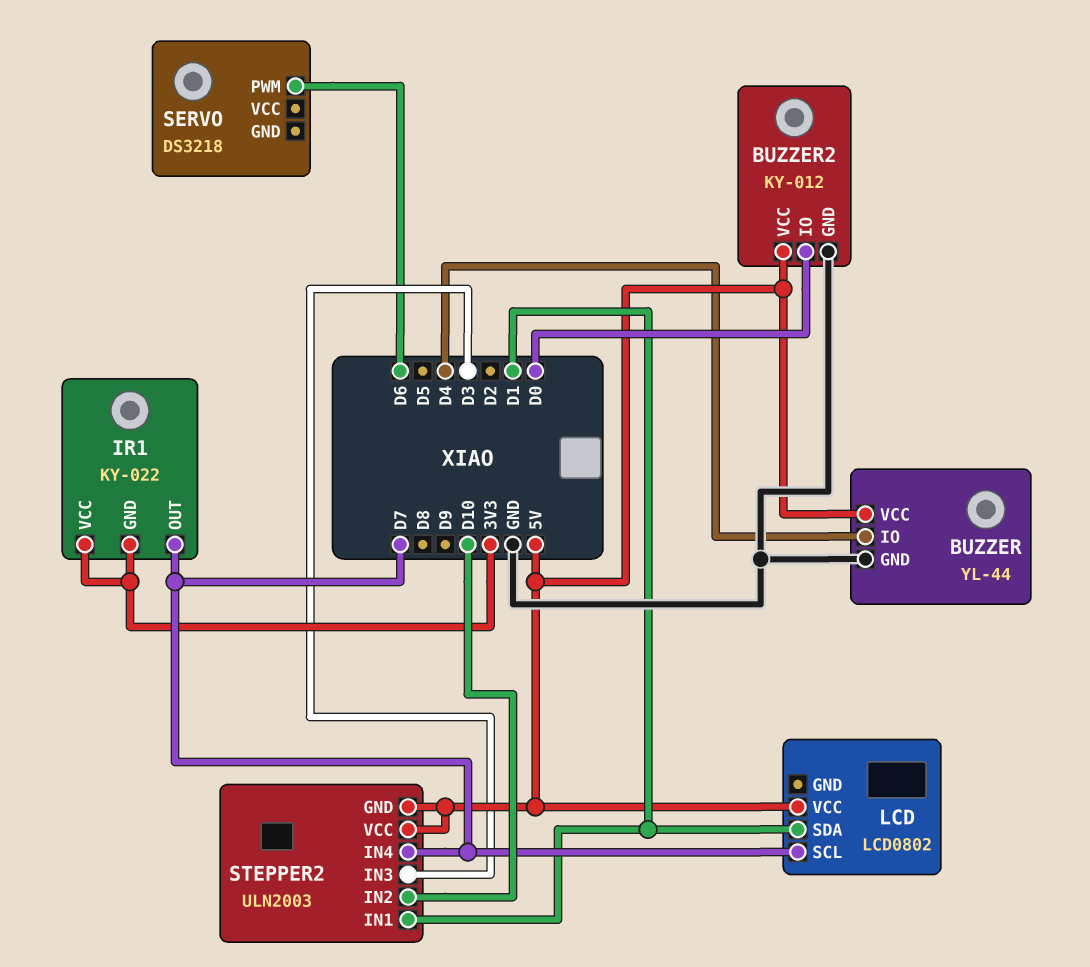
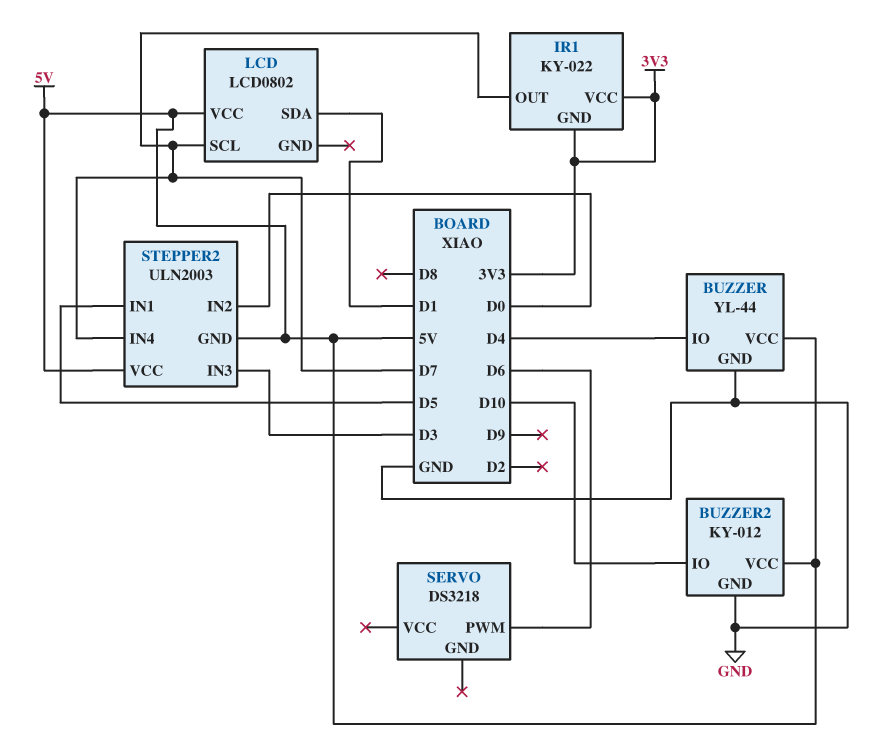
BUZZER2 pin IO: D0 -> D10
STEPPER2 pin IN1: D1 -> D5
STEPPER2 pin IN2: D10 -> D0

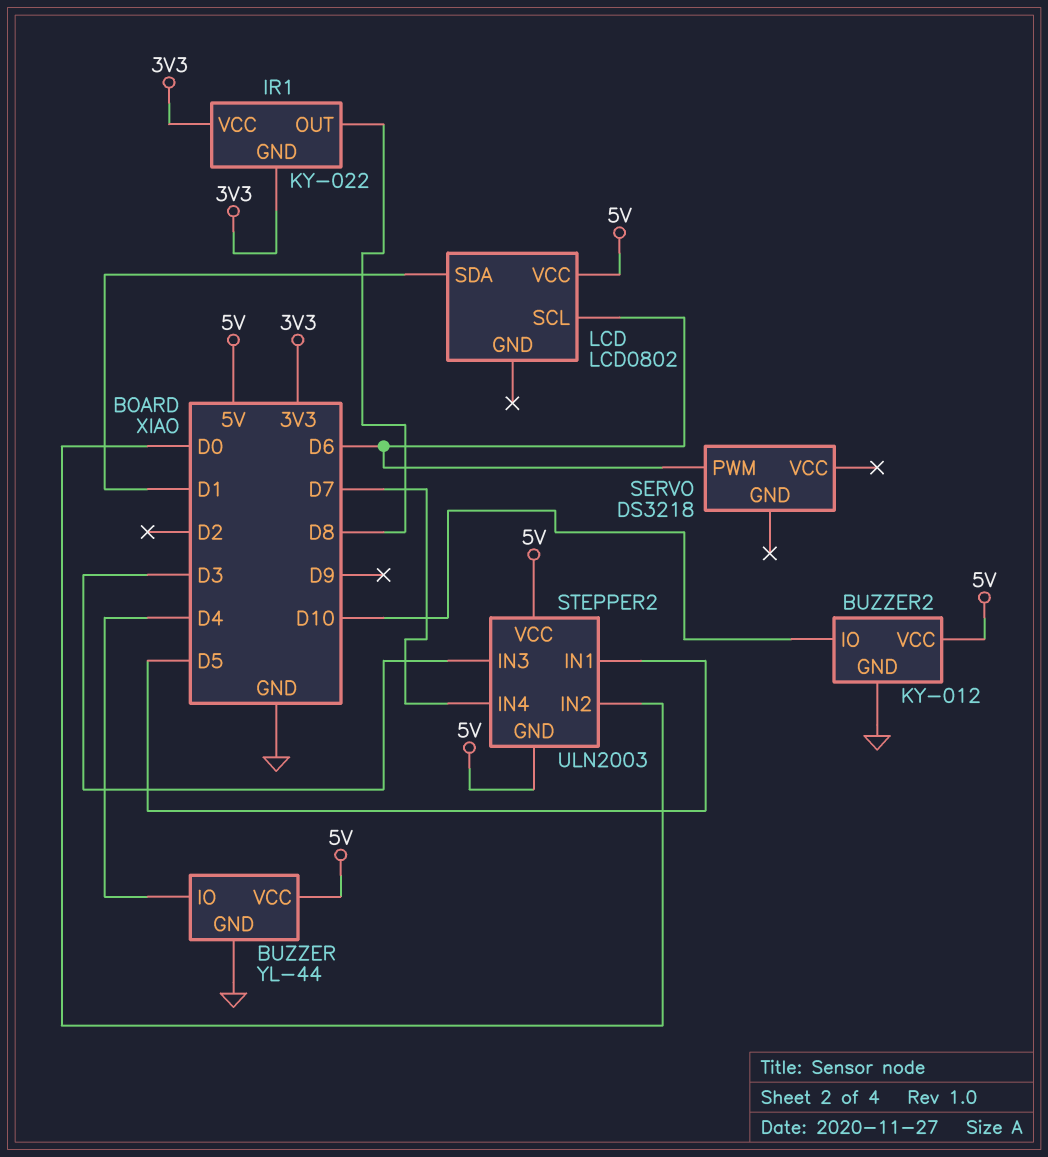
IR1 pin OUT: D7 -> D8
LCD pin SCL: D7 -> D6

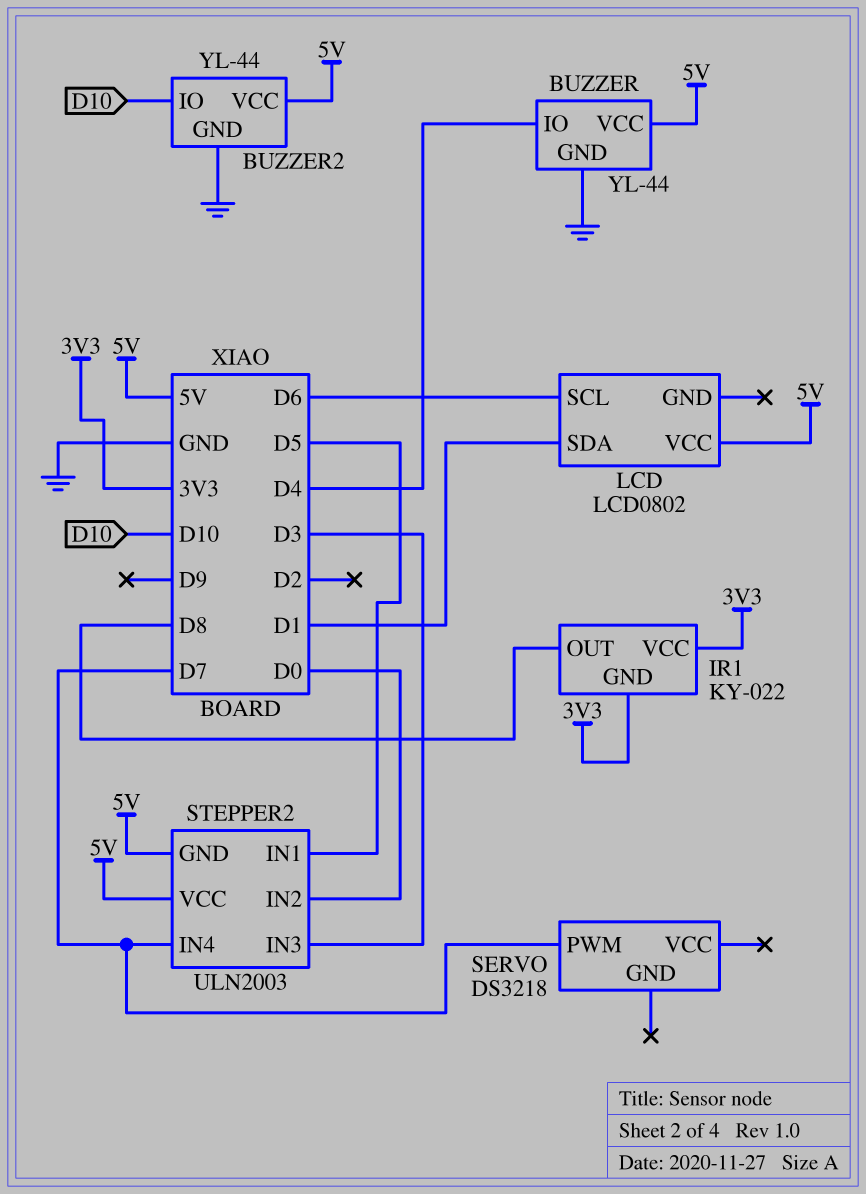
BUZZER2: KY-012 -> YL-44
SERVO pin PWM: D6 -> D7

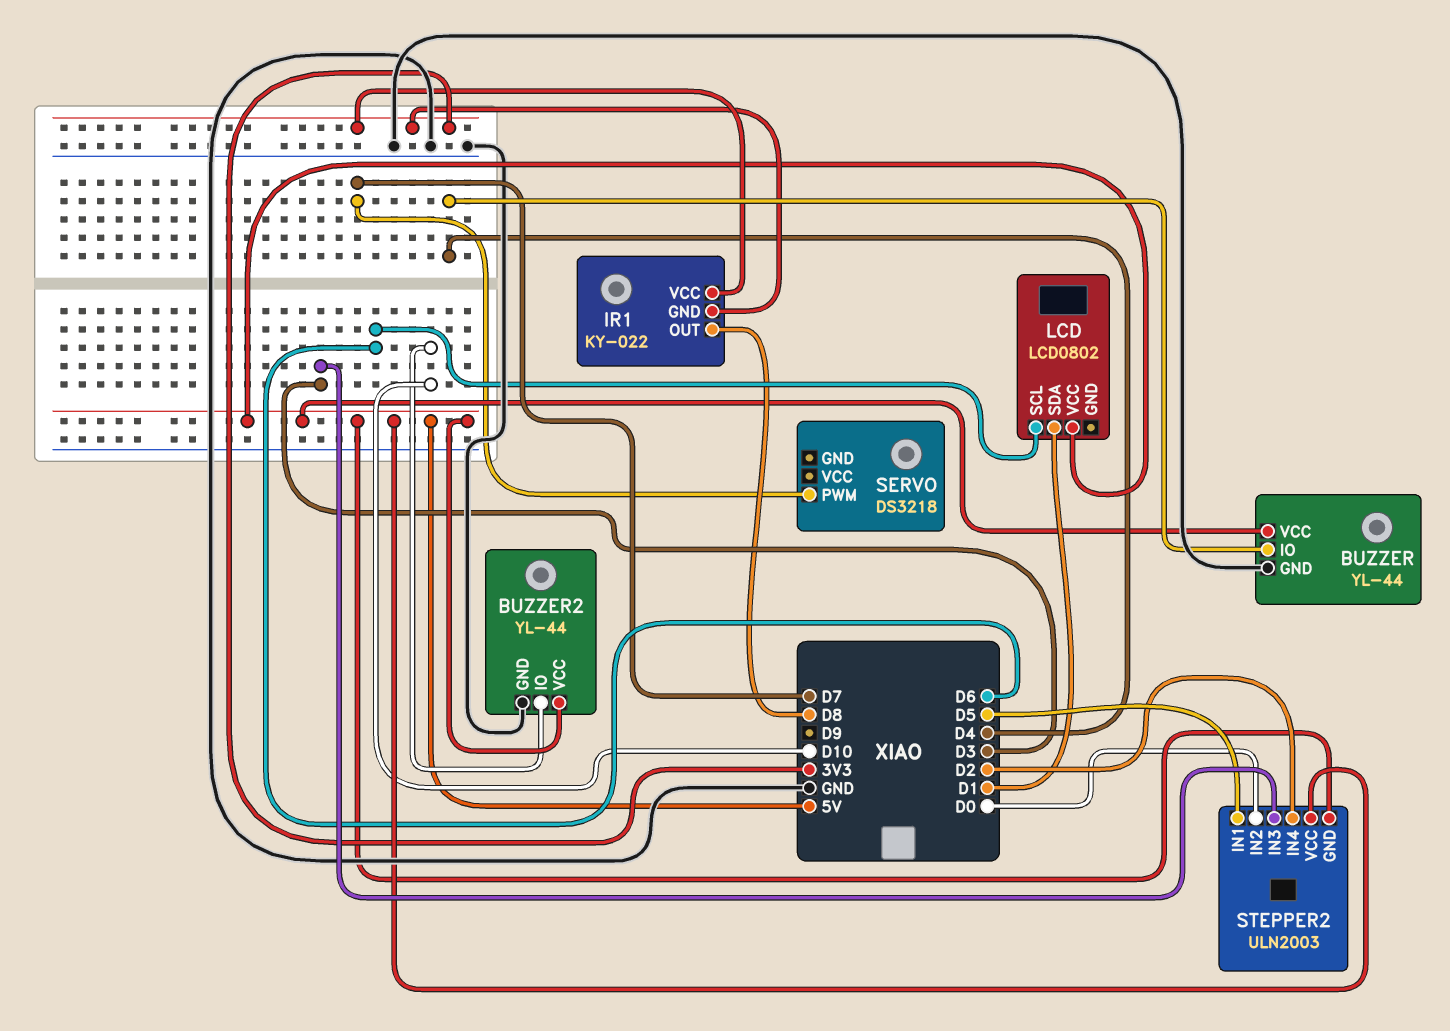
STEPPER2 pin IN4: D7 -> D2

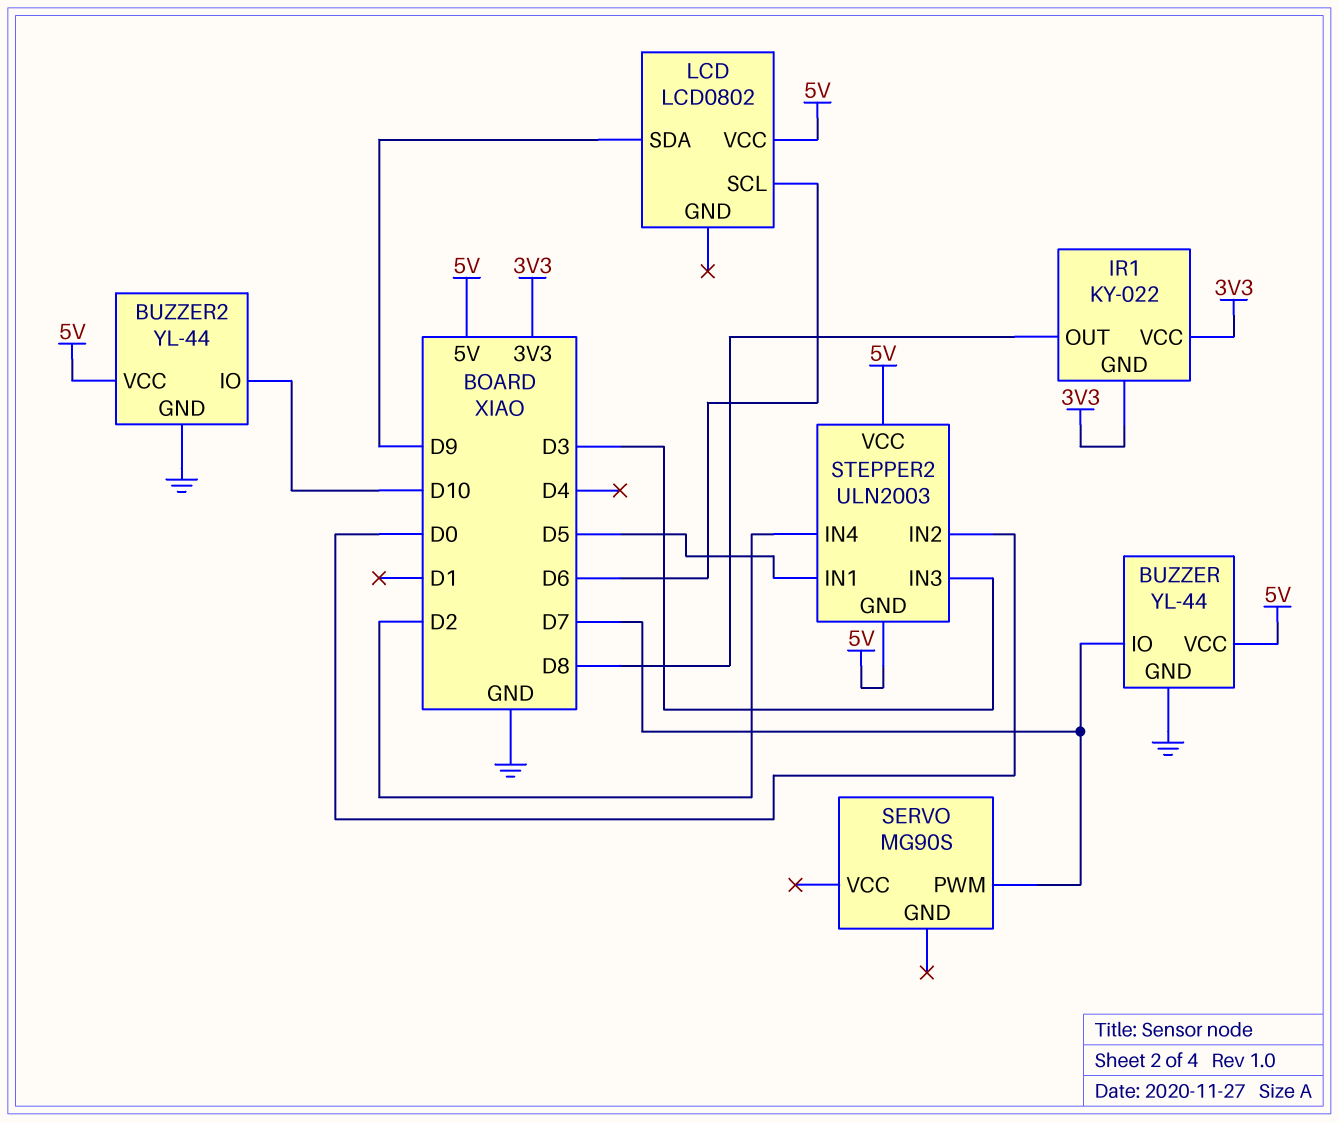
BUZZER pin IO: D4 -> D7
LCD pin SDA: D1 -> D9
SERVO: DS3218 -> MG90S

